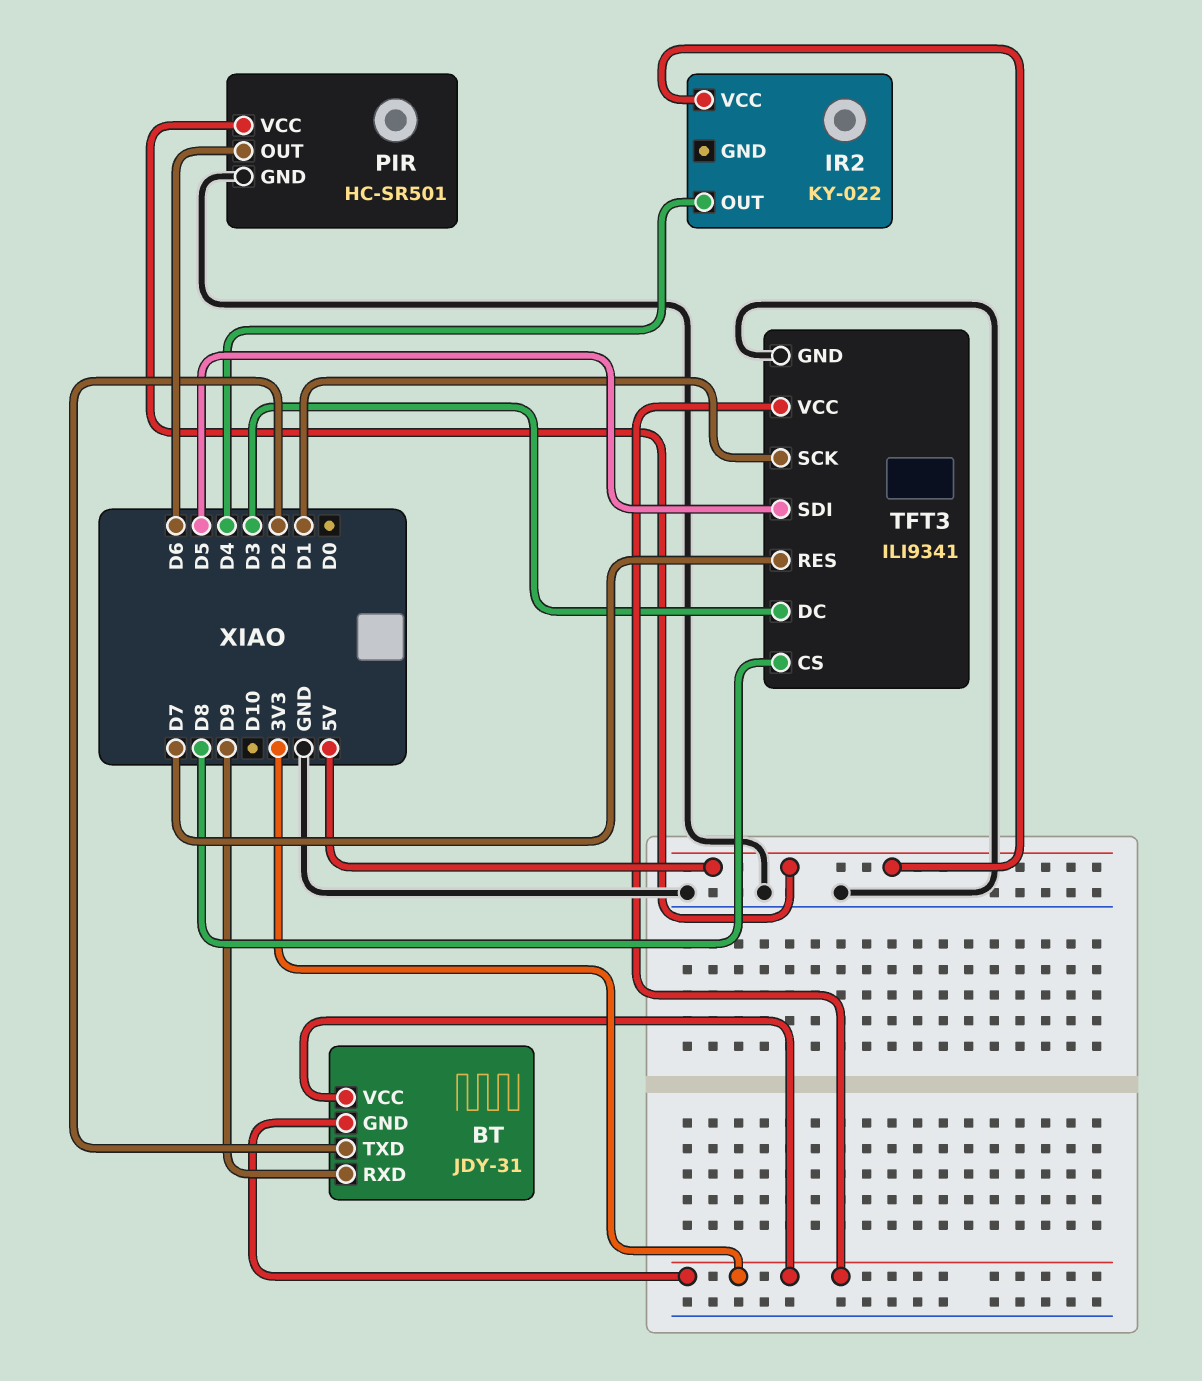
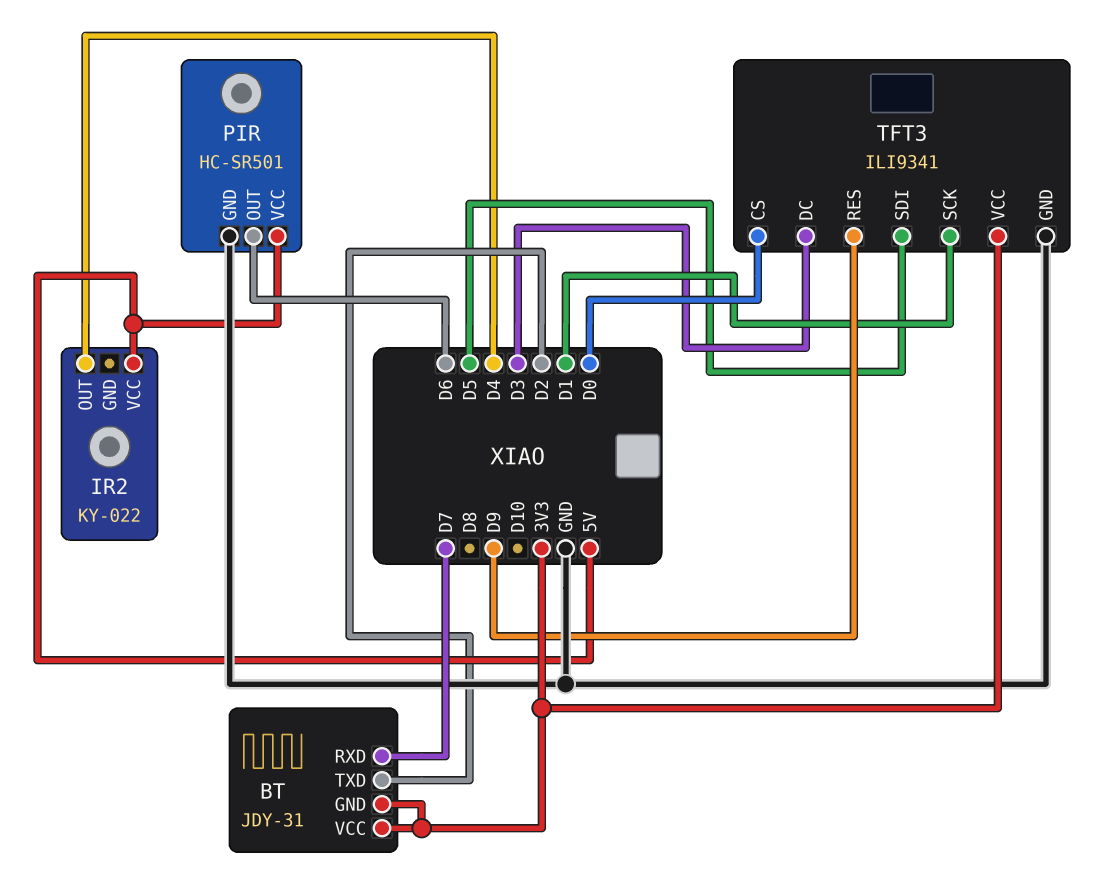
BT pin RXD: D9 -> D7
TFT3 pin CS: D8 -> D0
TFT3 pin RES: D7 -> D9

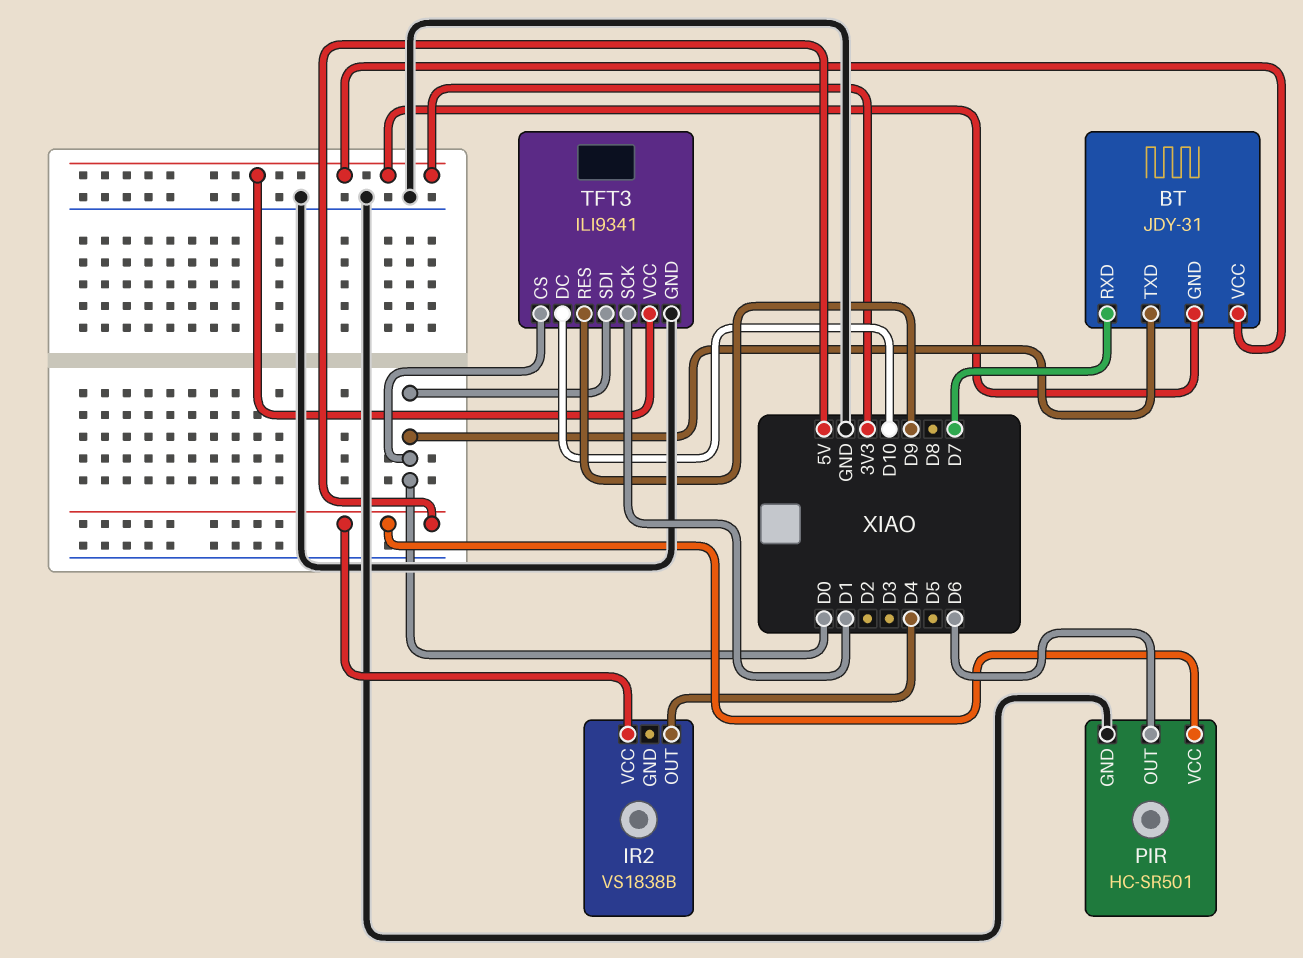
BT pin TXD: D2 -> D0
IR2: KY-022 -> VS1838B
TFT3 pin DC: D3 -> D10
TFT3 pin SDI: D5 -> D0

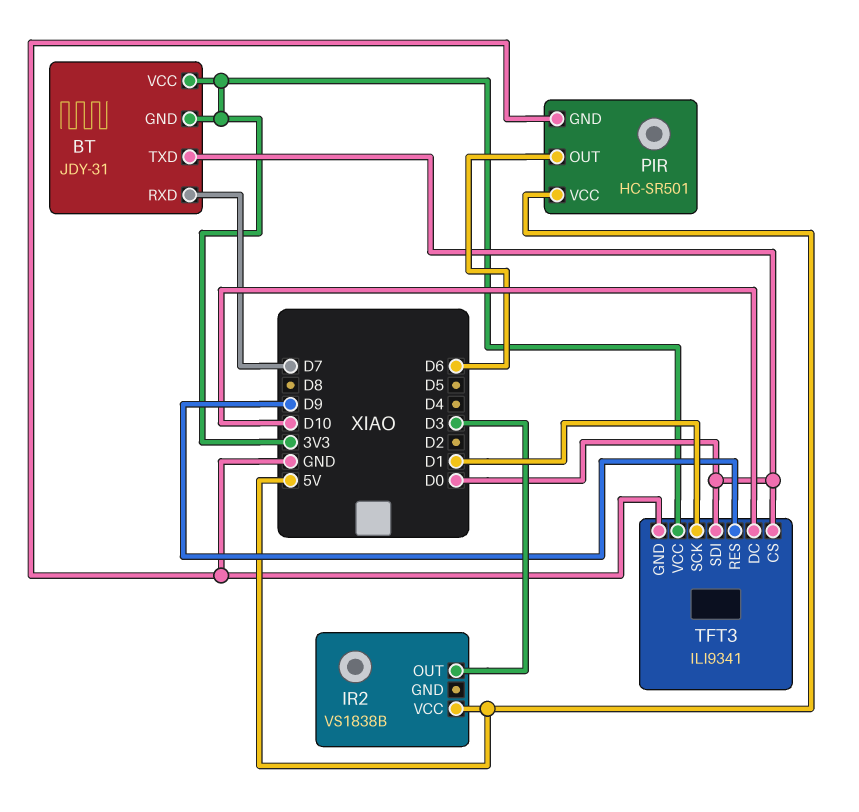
IR2 pin OUT: D4 -> D3

